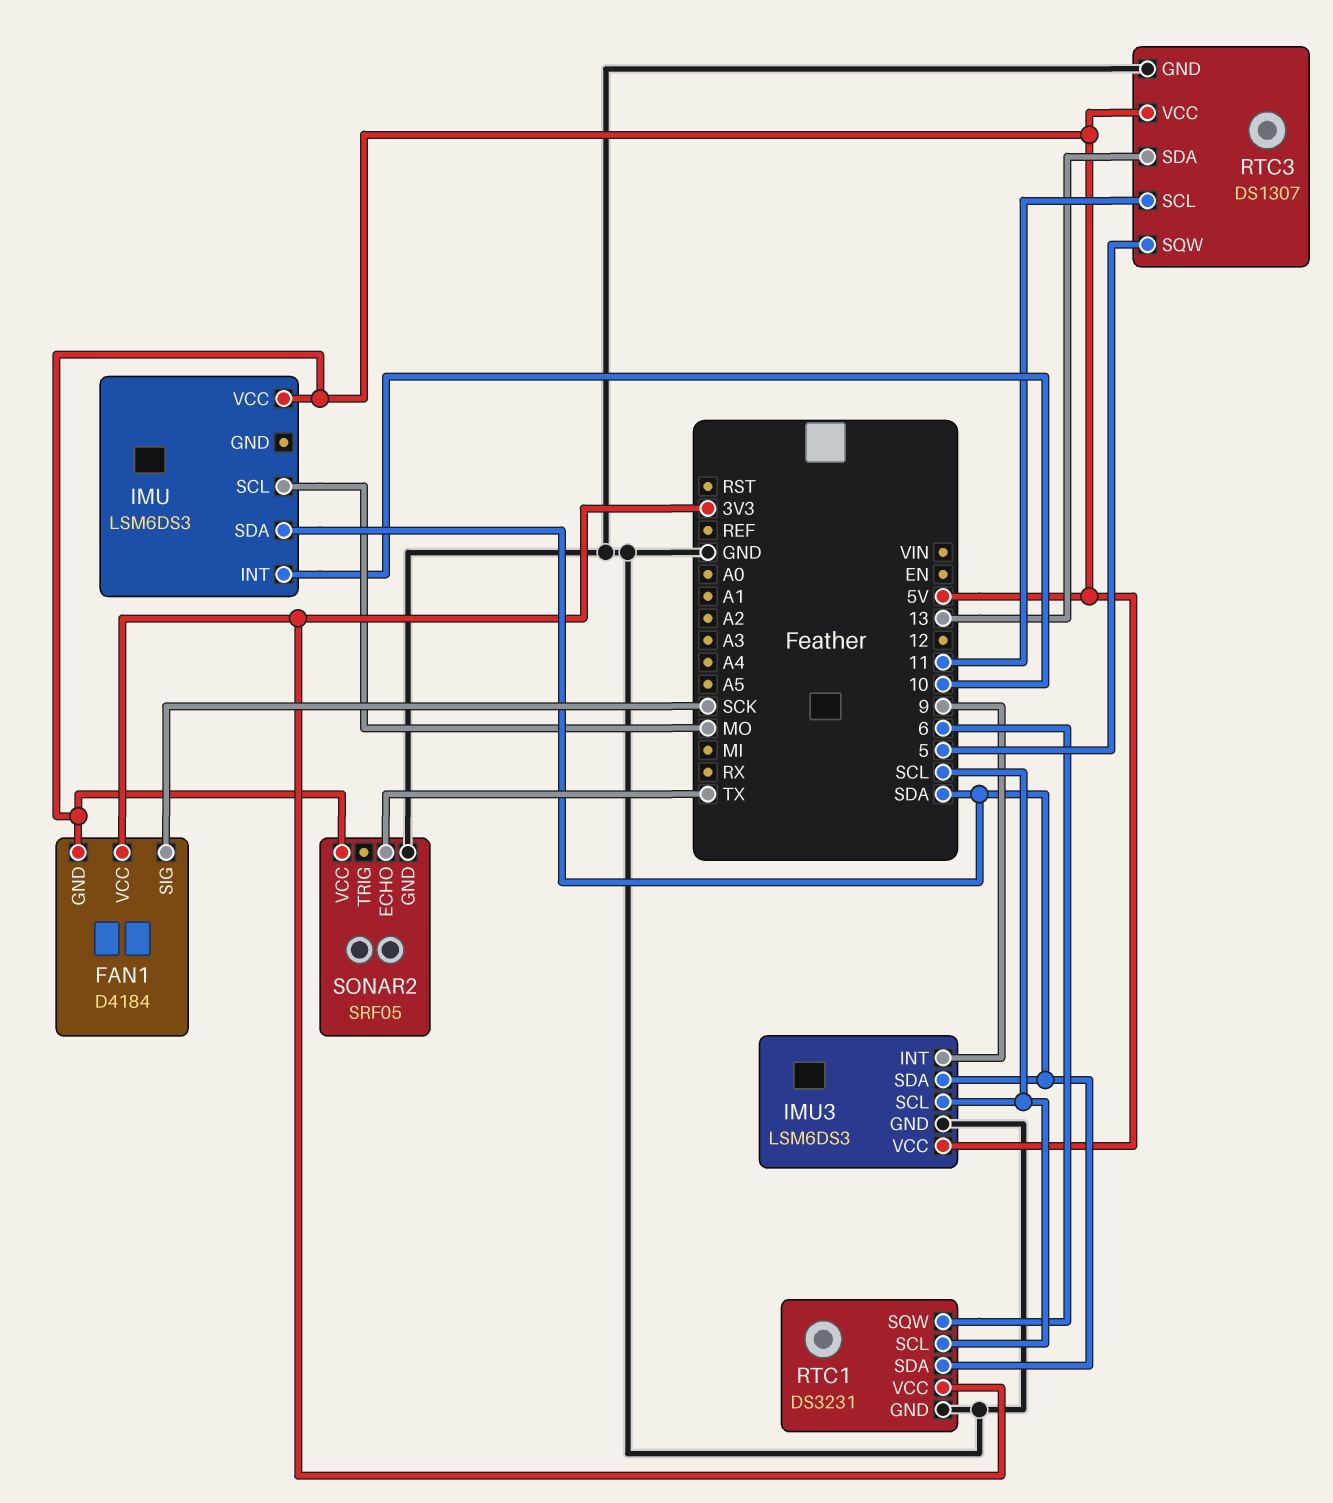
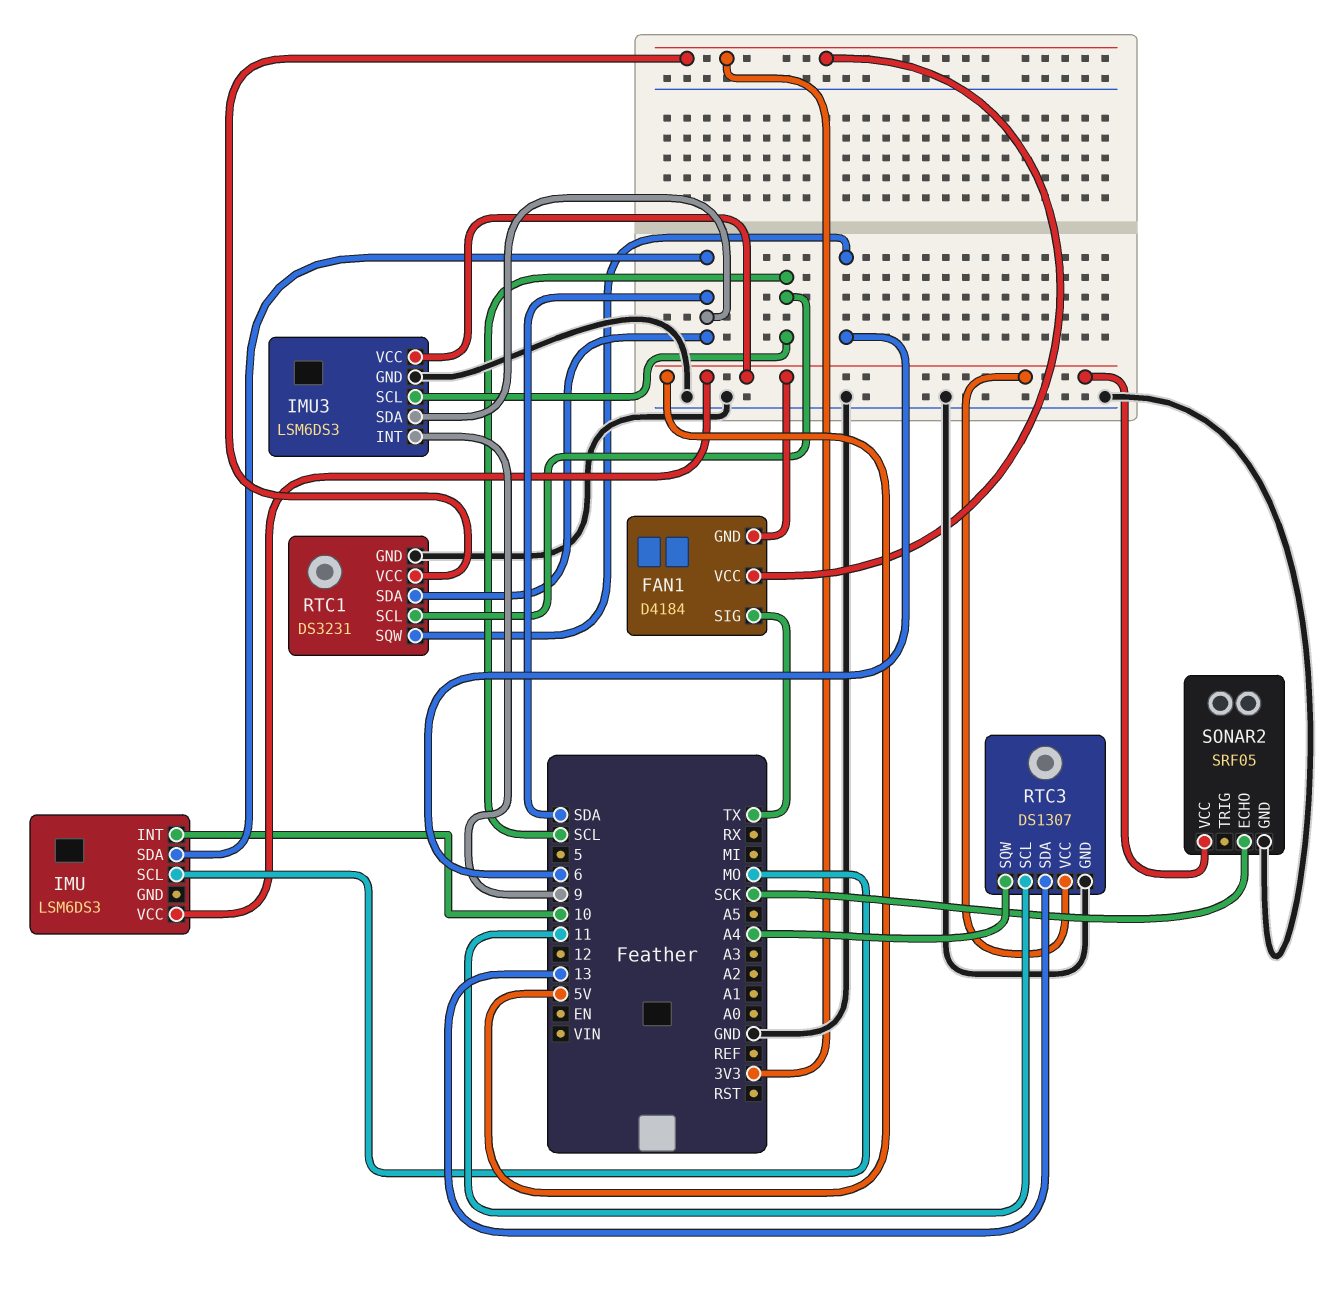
FAN1 pin SIG: SCK -> TX
RTC3 pin SQW: 5 -> A4
SONAR2 pin ECHO: TX -> SCK

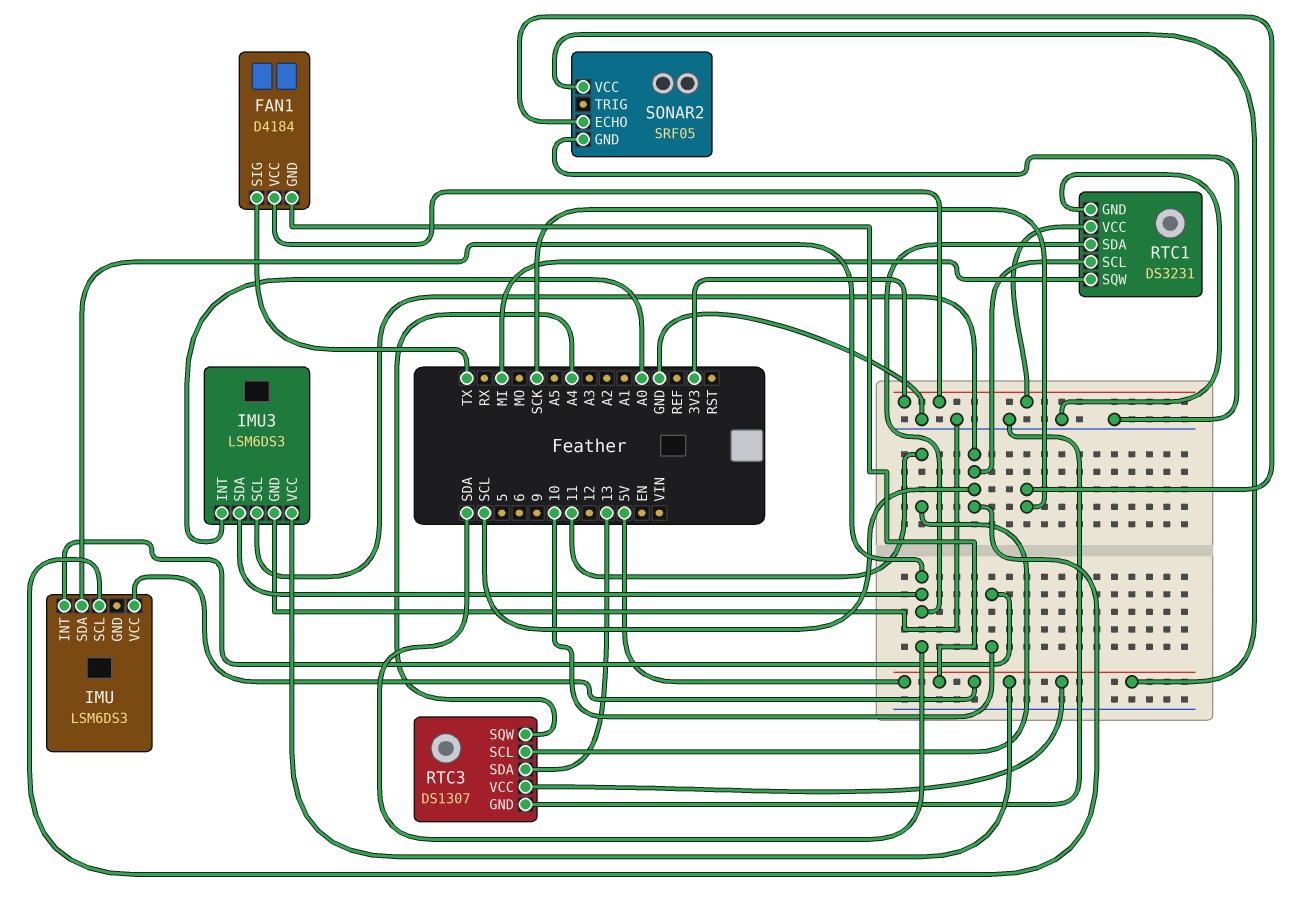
IMU pin SCL: MO -> SCL
IMU3 pin INT: 9 -> A0
RTC1 pin SQW: 6 -> MI

